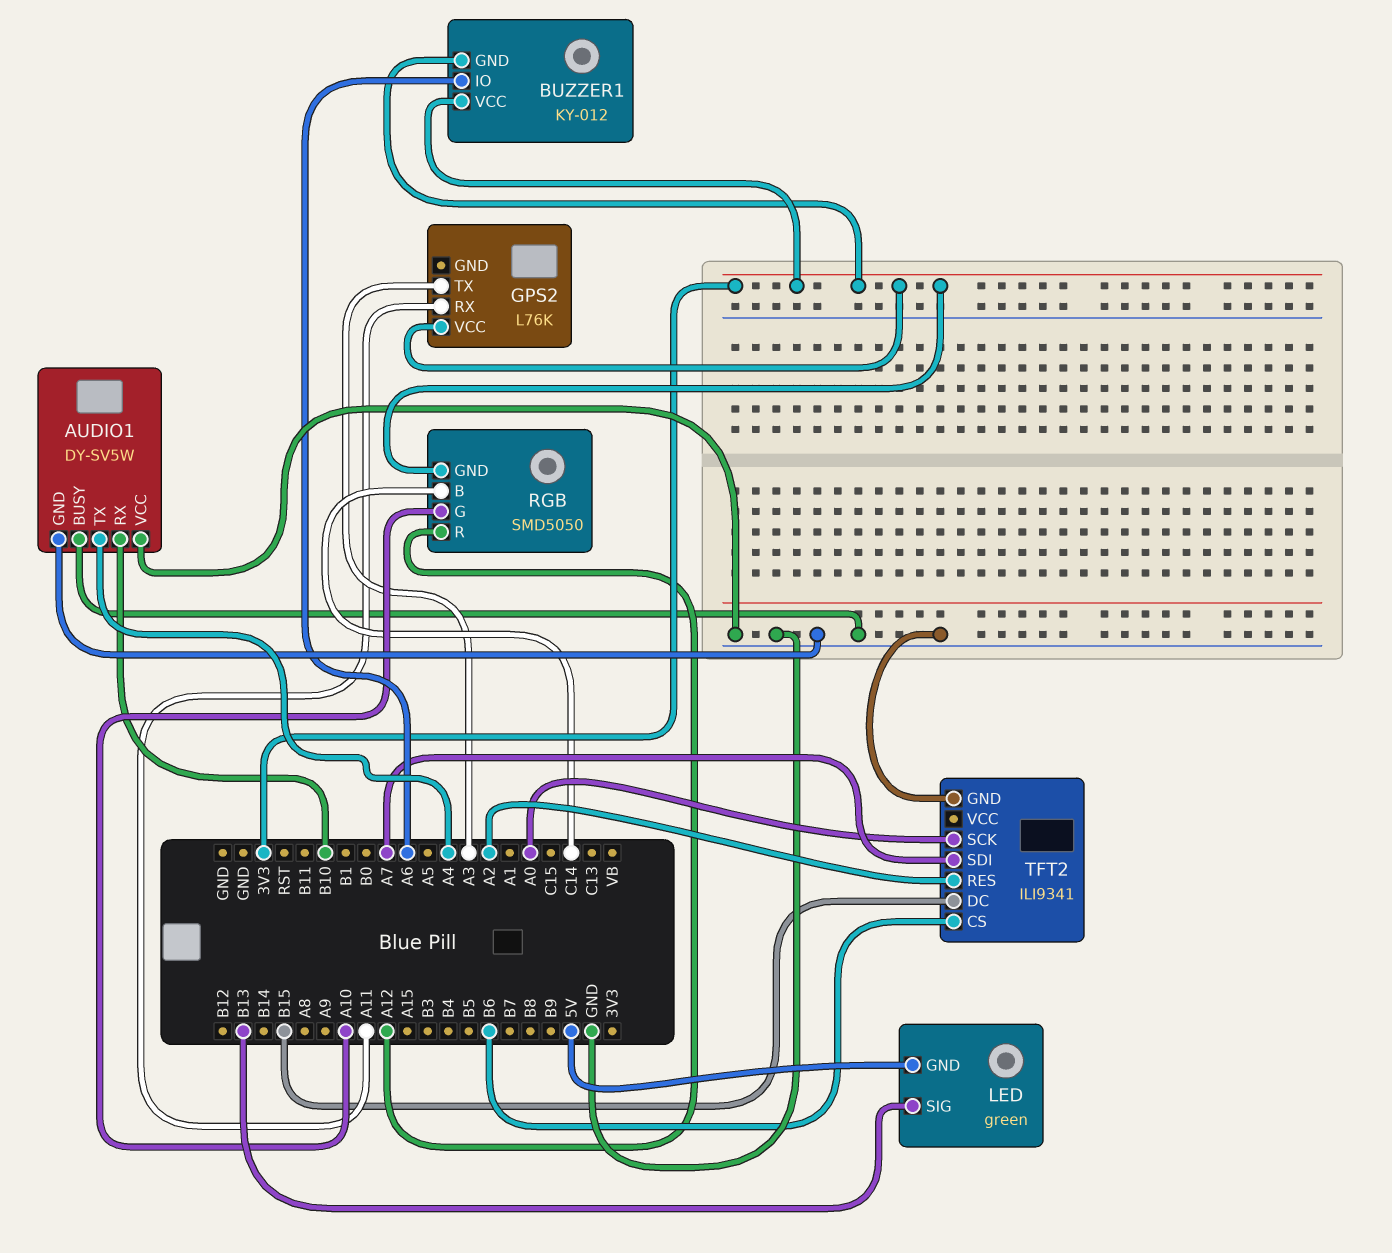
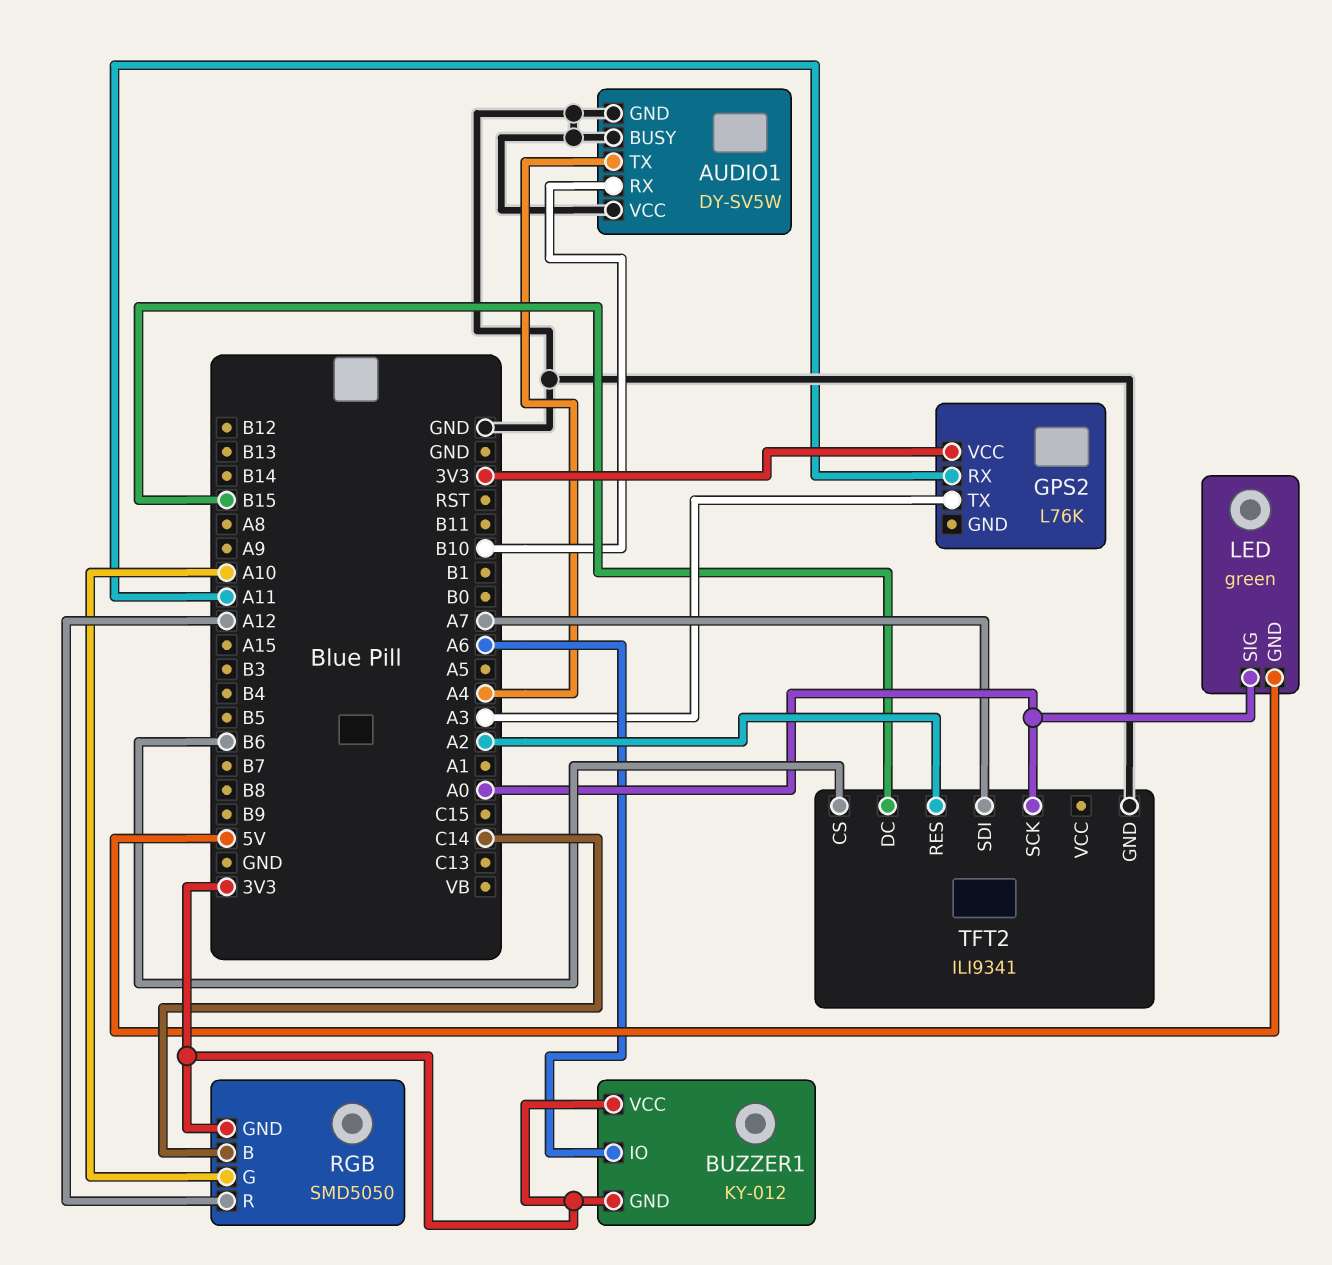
LED pin SIG: B13 -> A0

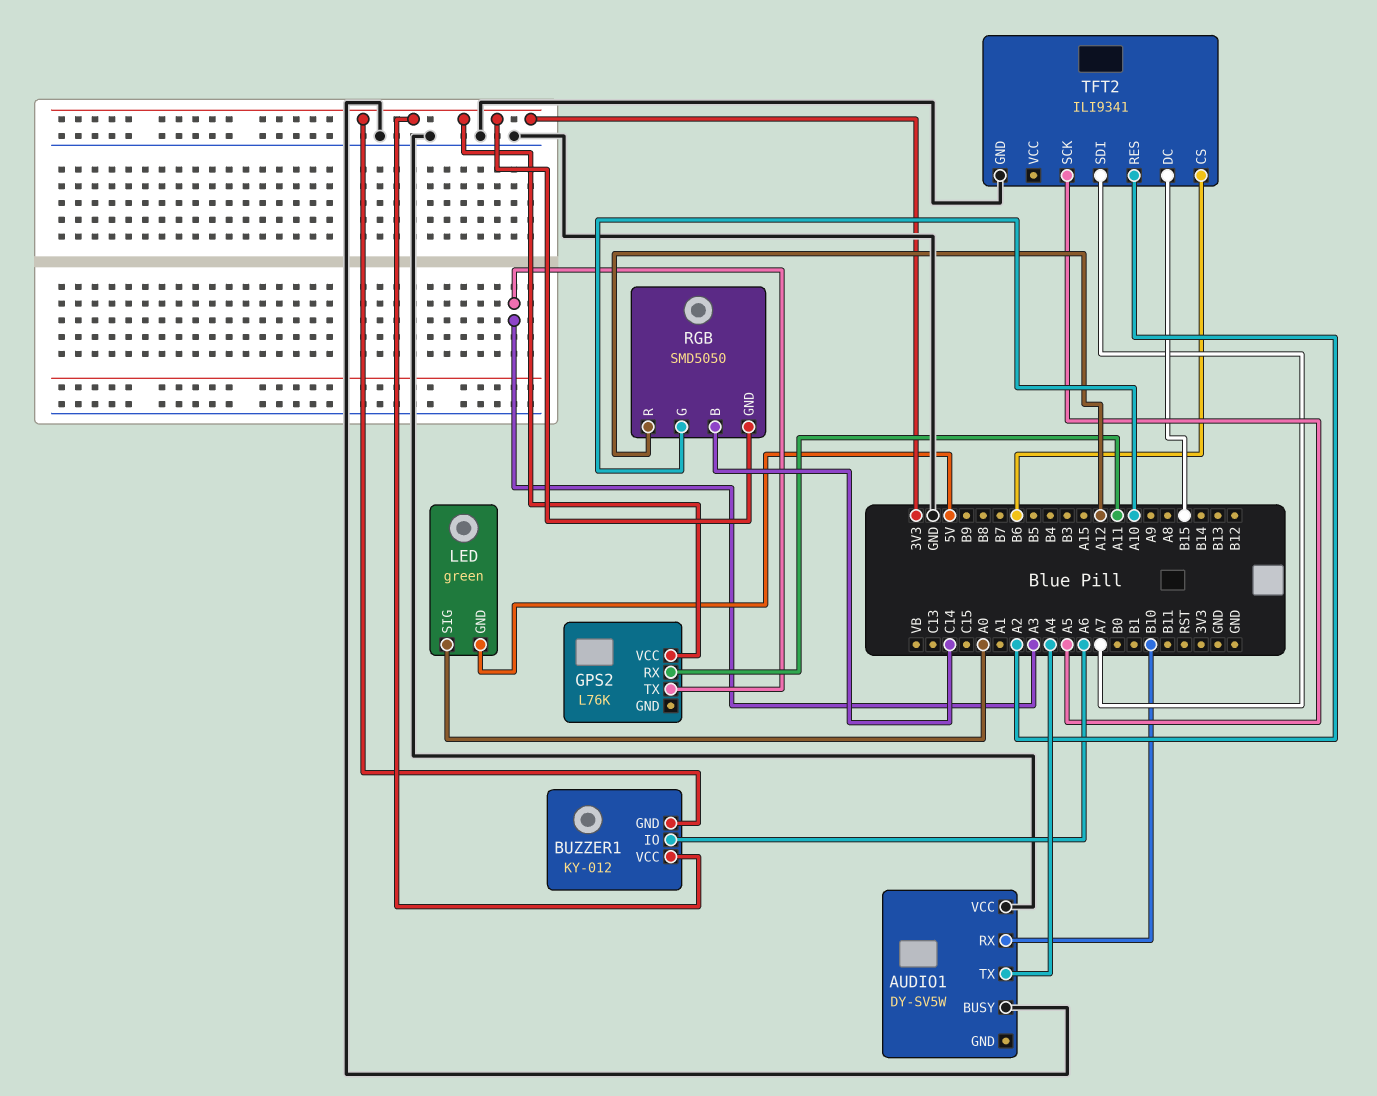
AUDIO1 pin GND: GND -> none
TFT2 pin SCK: A0 -> A5

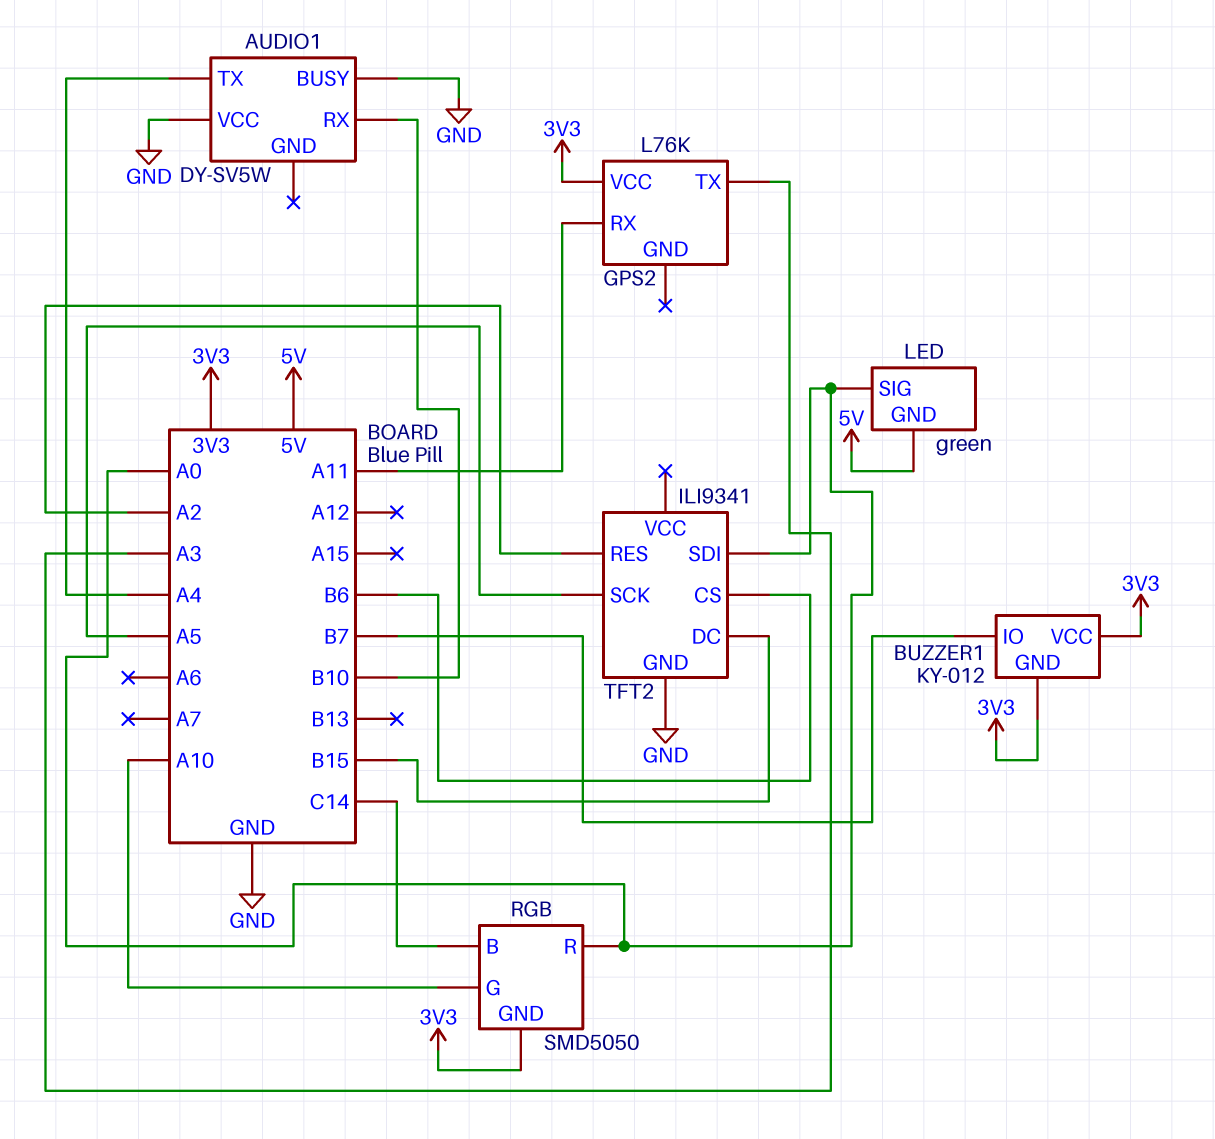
BUZZER1 pin IO: A6 -> B7
RGB pin R: A12 -> A0
TFT2 pin SDI: A7 -> A0

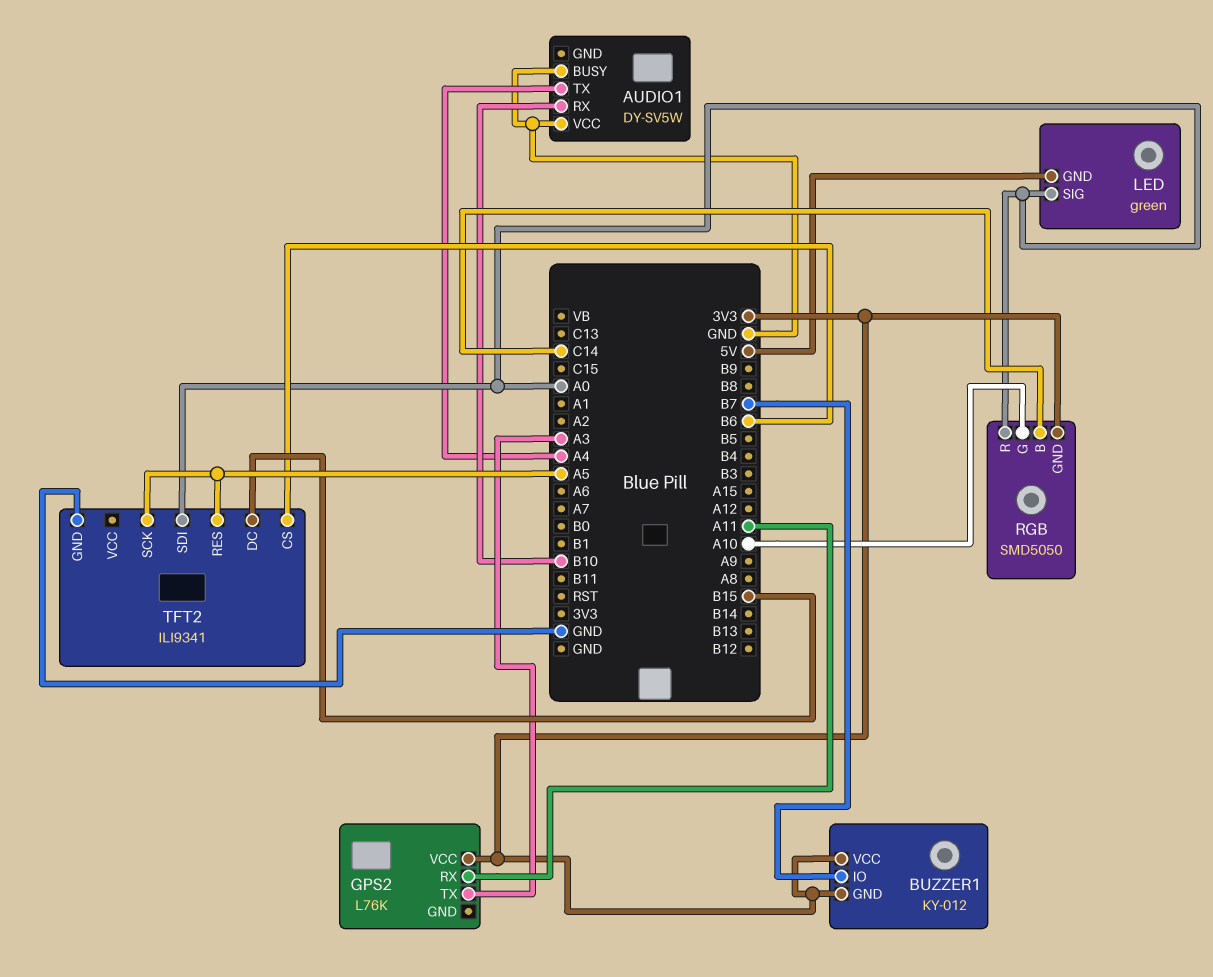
TFT2 pin RES: A2 -> A5

